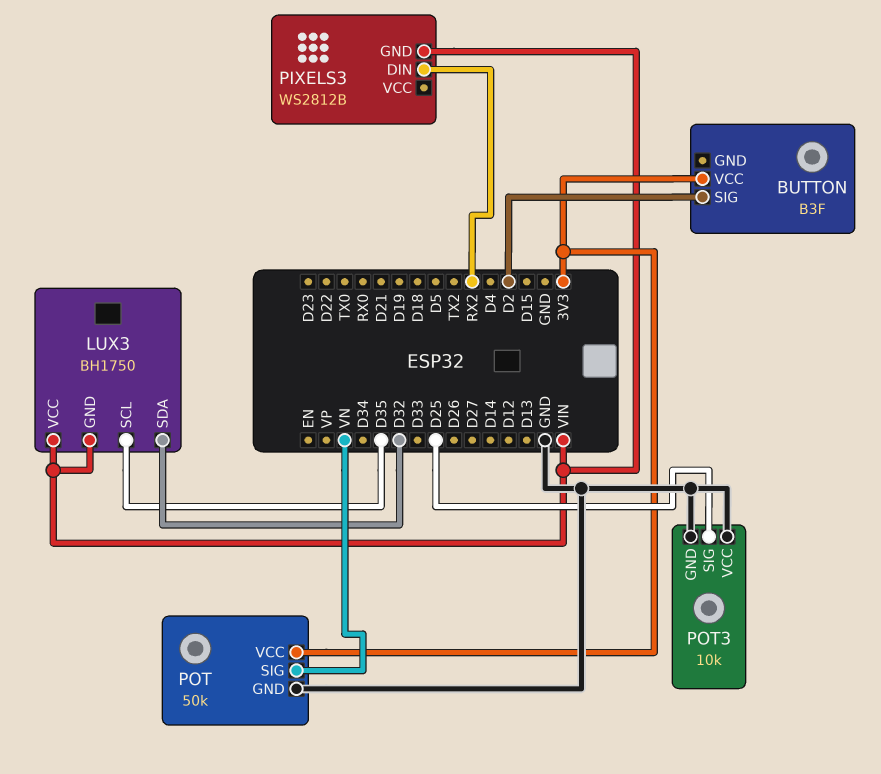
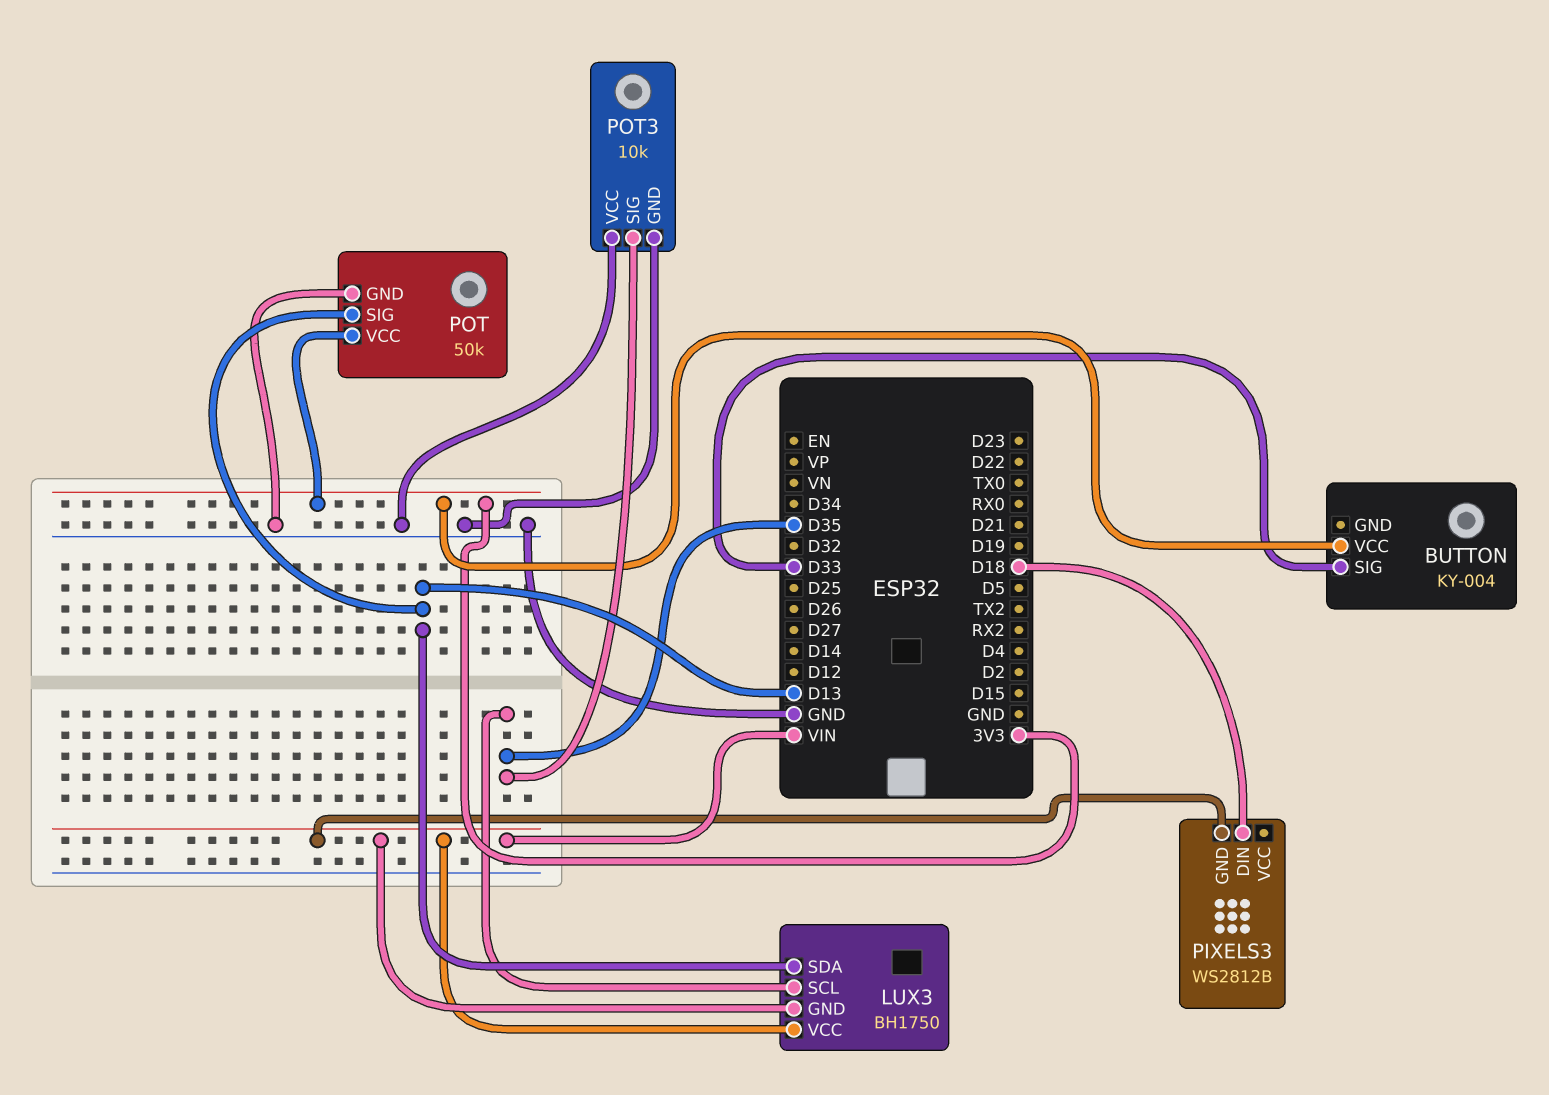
BUTTON: B3F -> KY-004
BUTTON pin SIG: D2 -> D33
LUX3 pin SDA: D32 -> D13
PIXELS3 pin DIN: RX2 -> D18
POT pin SIG: VN -> D13
POT3 pin SIG: D25 -> D35

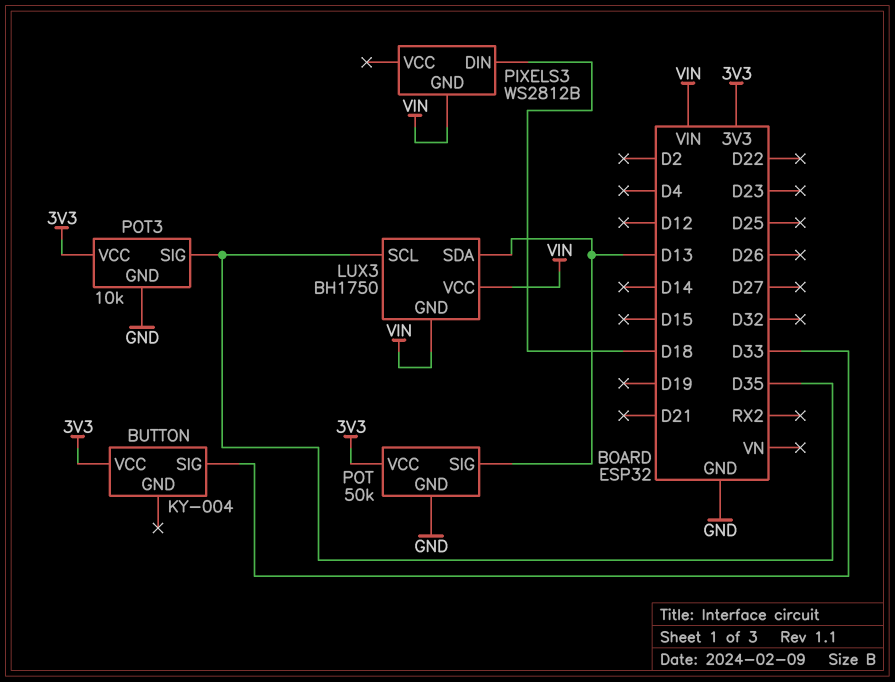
POT3 pin VCC: GND -> 3V3

